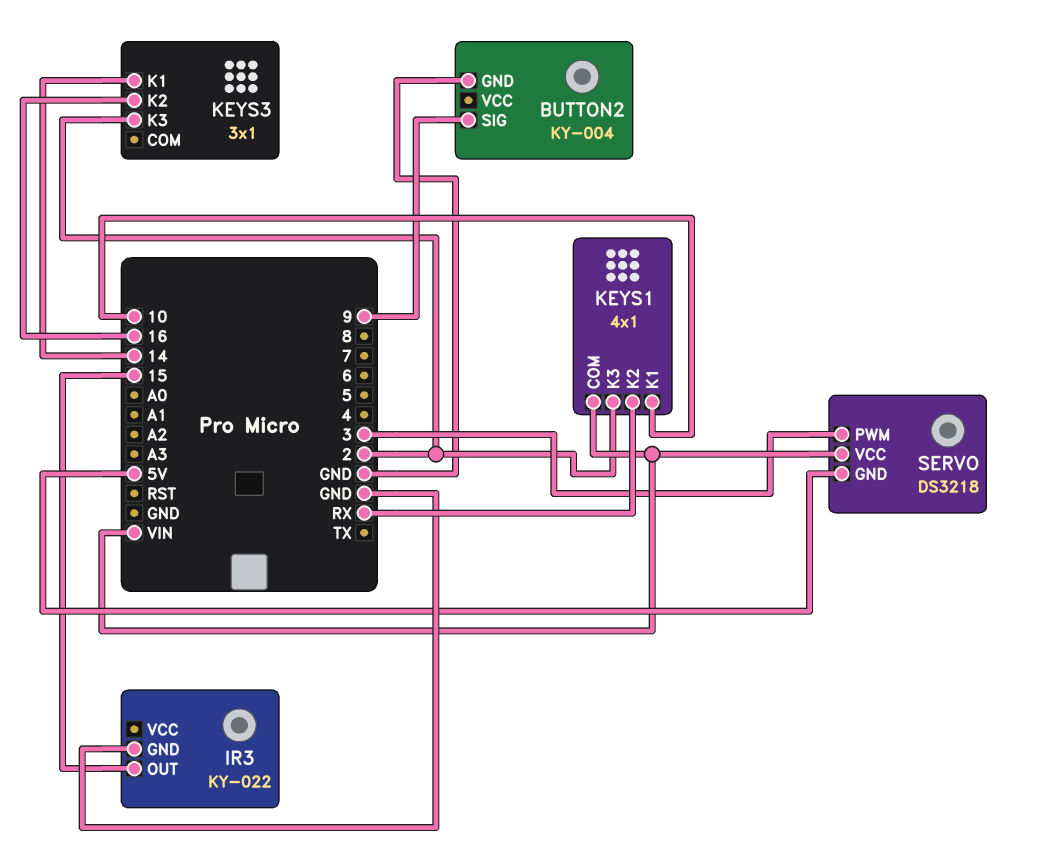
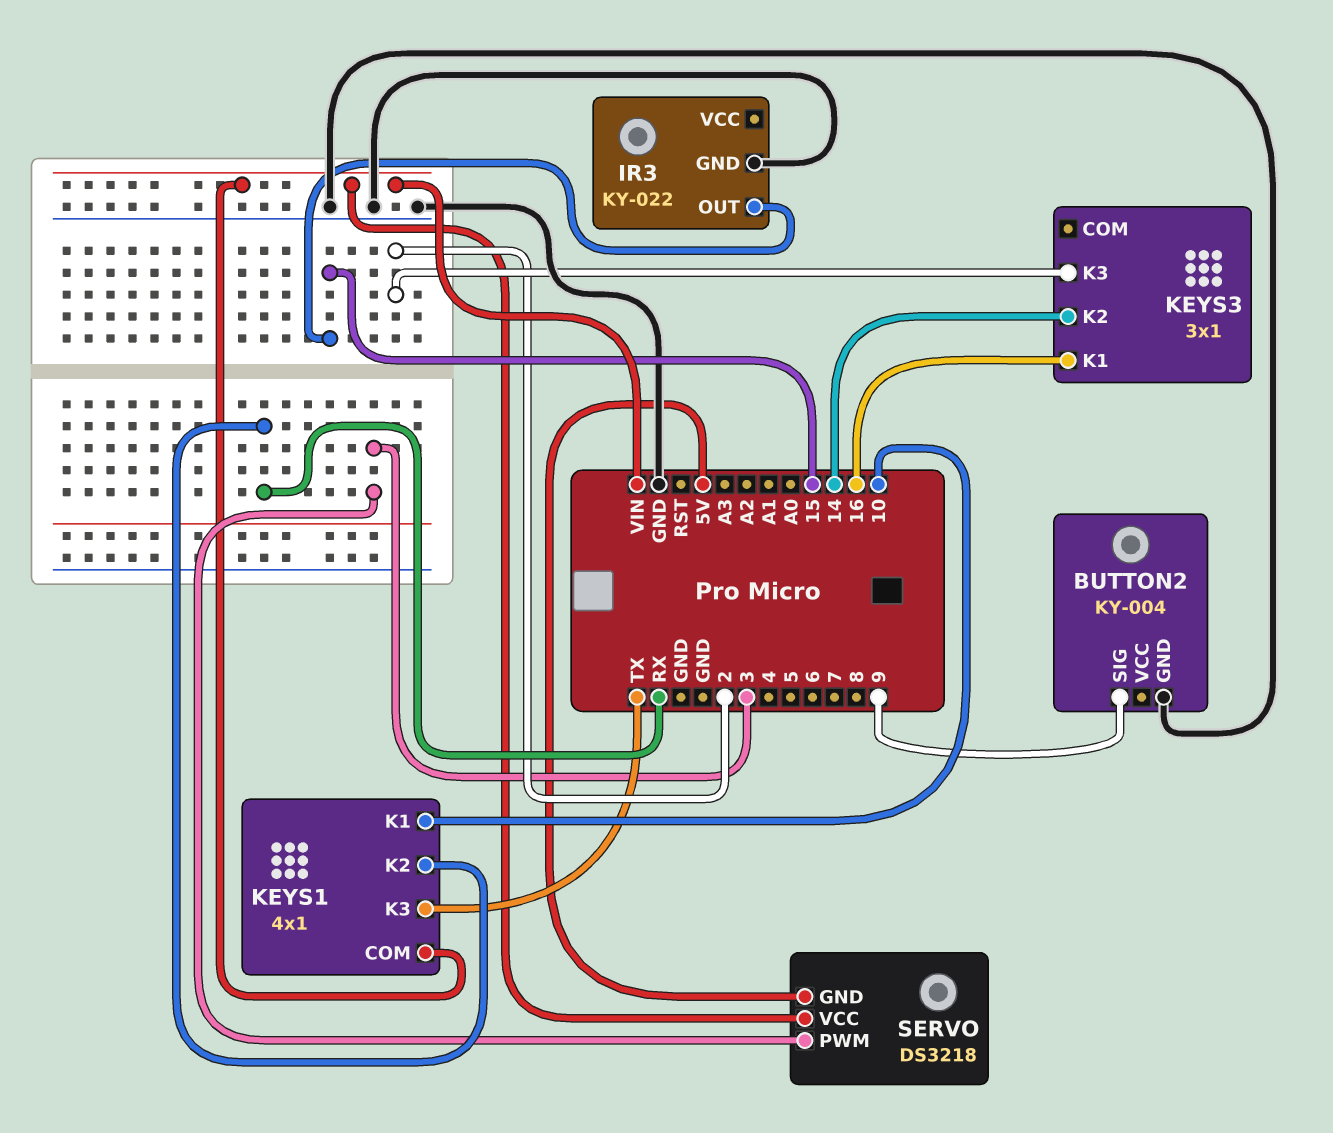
KEYS1 pin K3: 2 -> TX
KEYS3 pin K1: 14 -> 16
KEYS3 pin K2: 16 -> 14

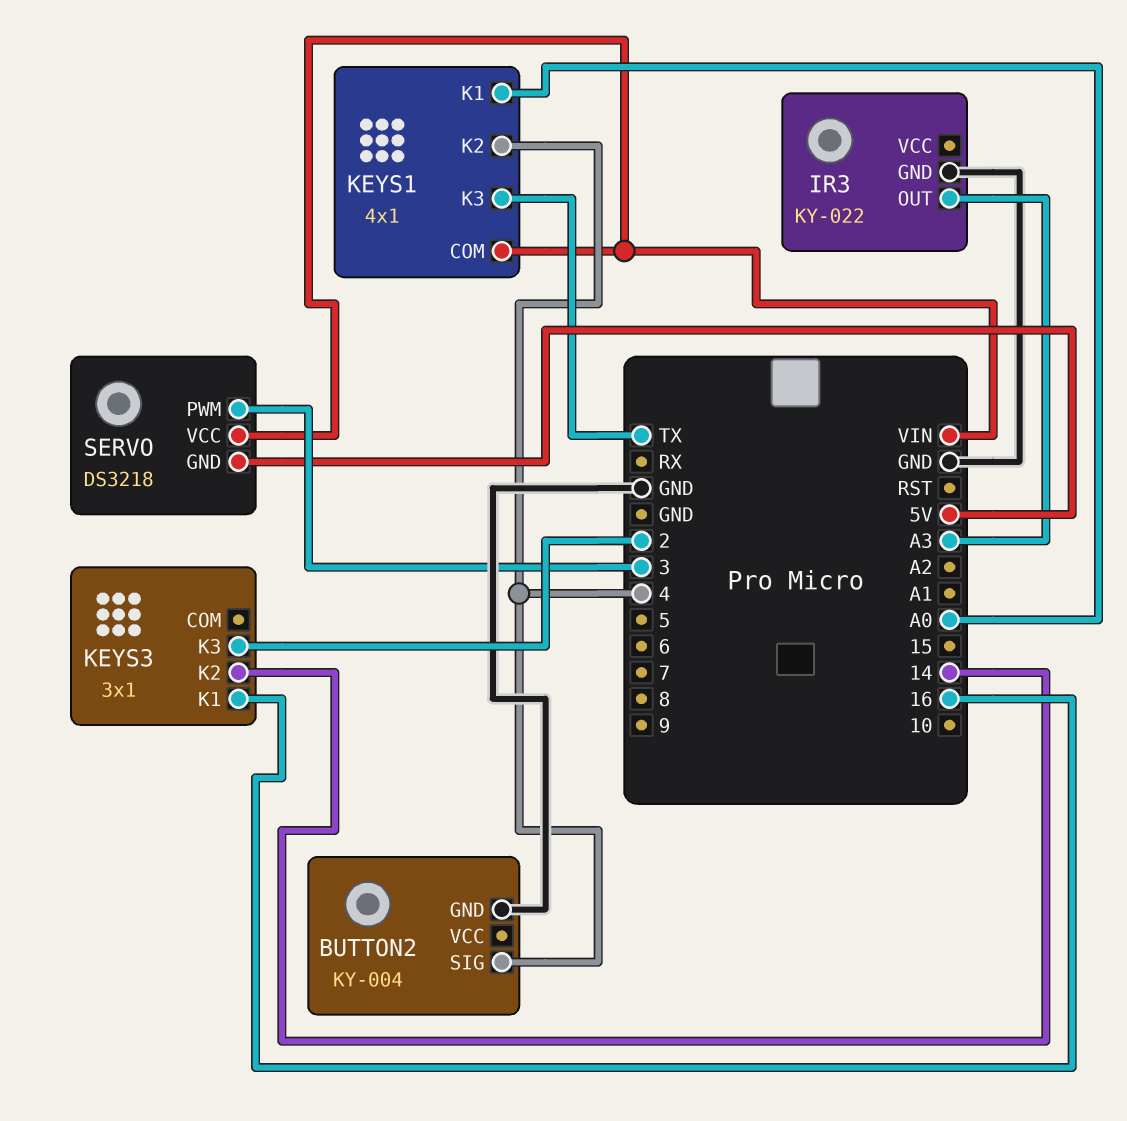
BUTTON2 pin SIG: 9 -> 4
IR3 pin OUT: 15 -> A3
KEYS1 pin K1: 10 -> A0
KEYS1 pin K2: RX -> 4

